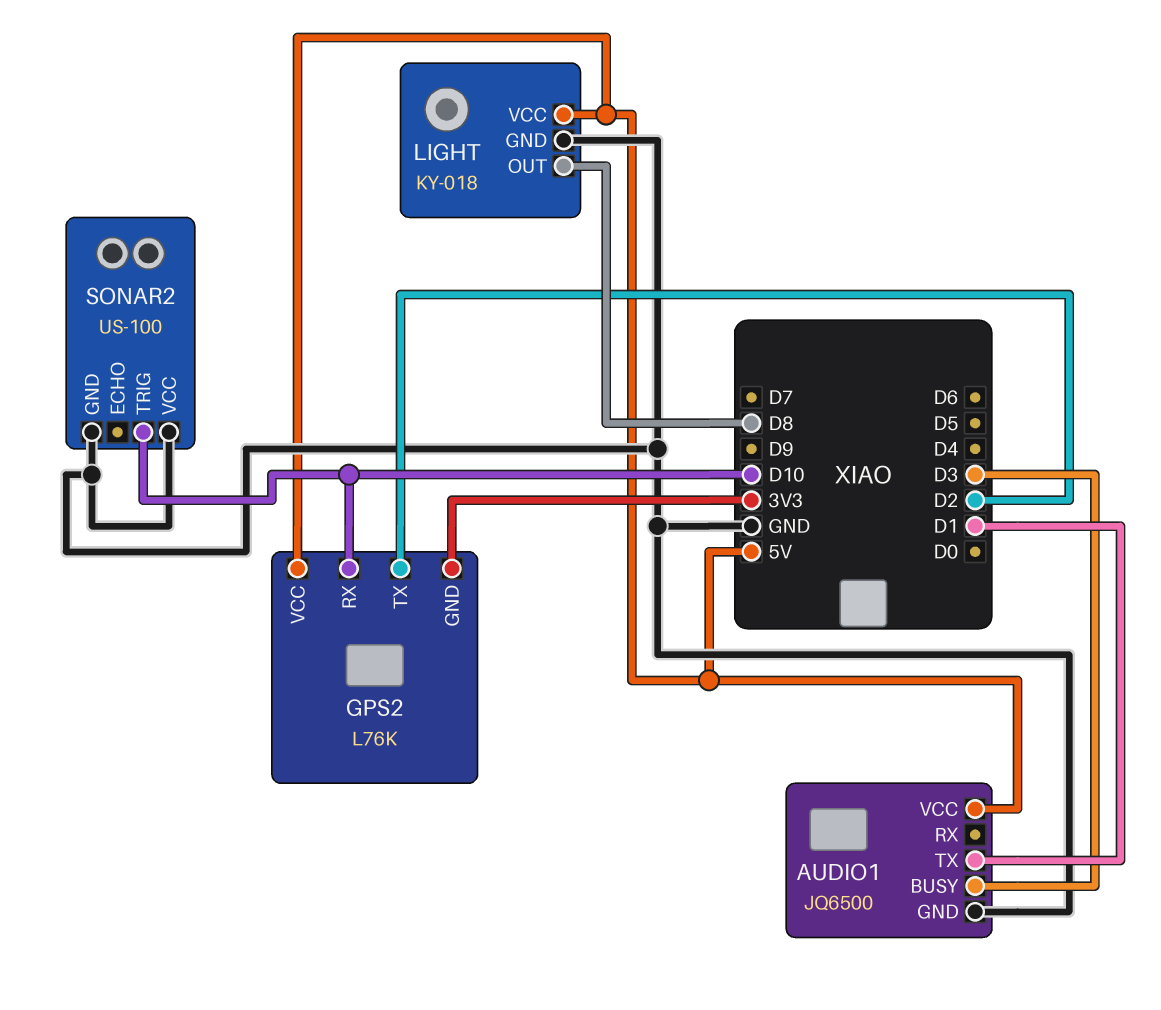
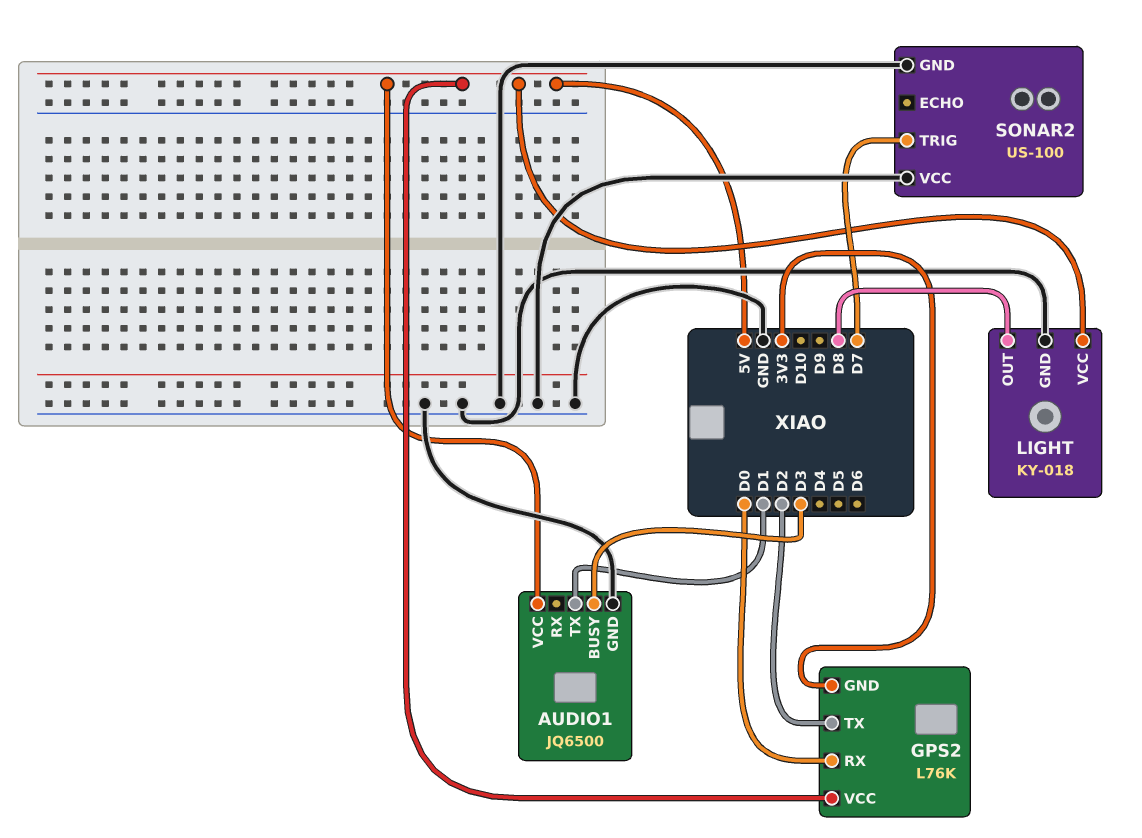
GPS2 pin RX: D10 -> D0
SONAR2 pin TRIG: D10 -> D7

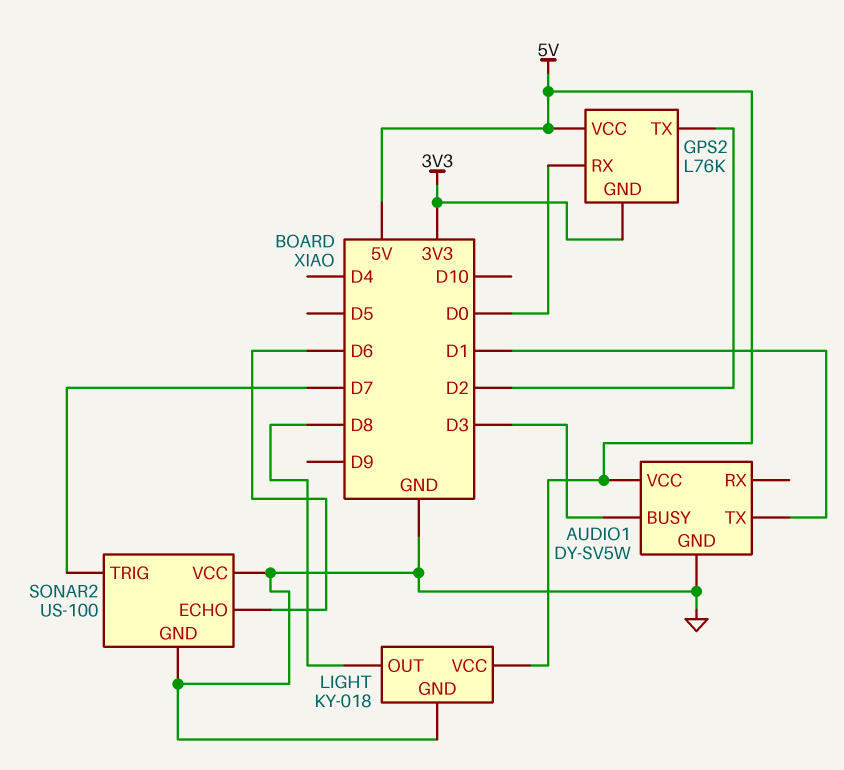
AUDIO1: JQ6500 -> DY-SV5W
SONAR2 pin ECHO: none -> D6

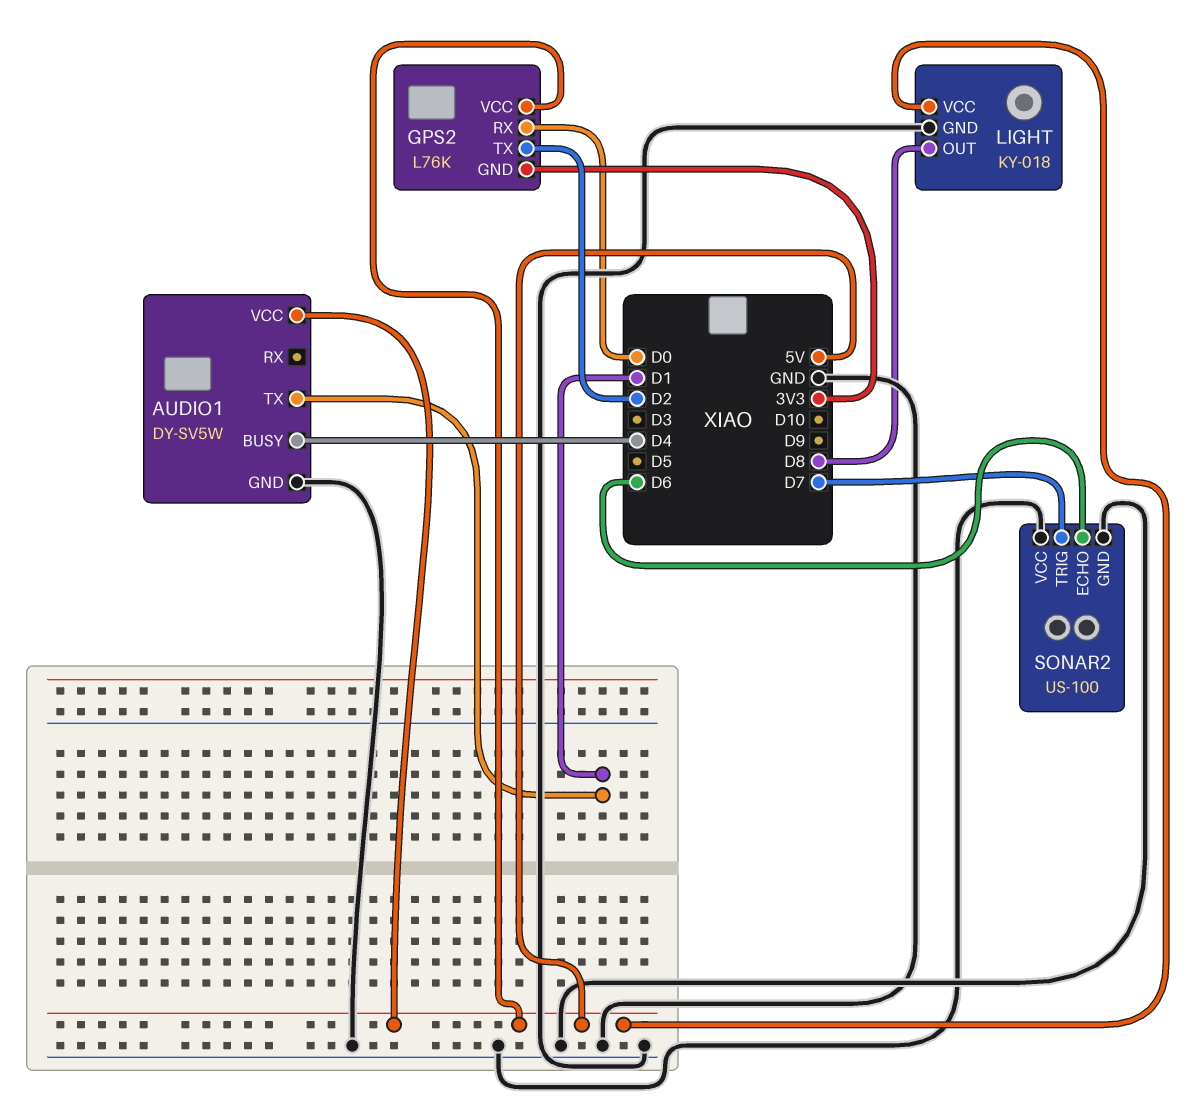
AUDIO1 pin BUSY: D3 -> D4

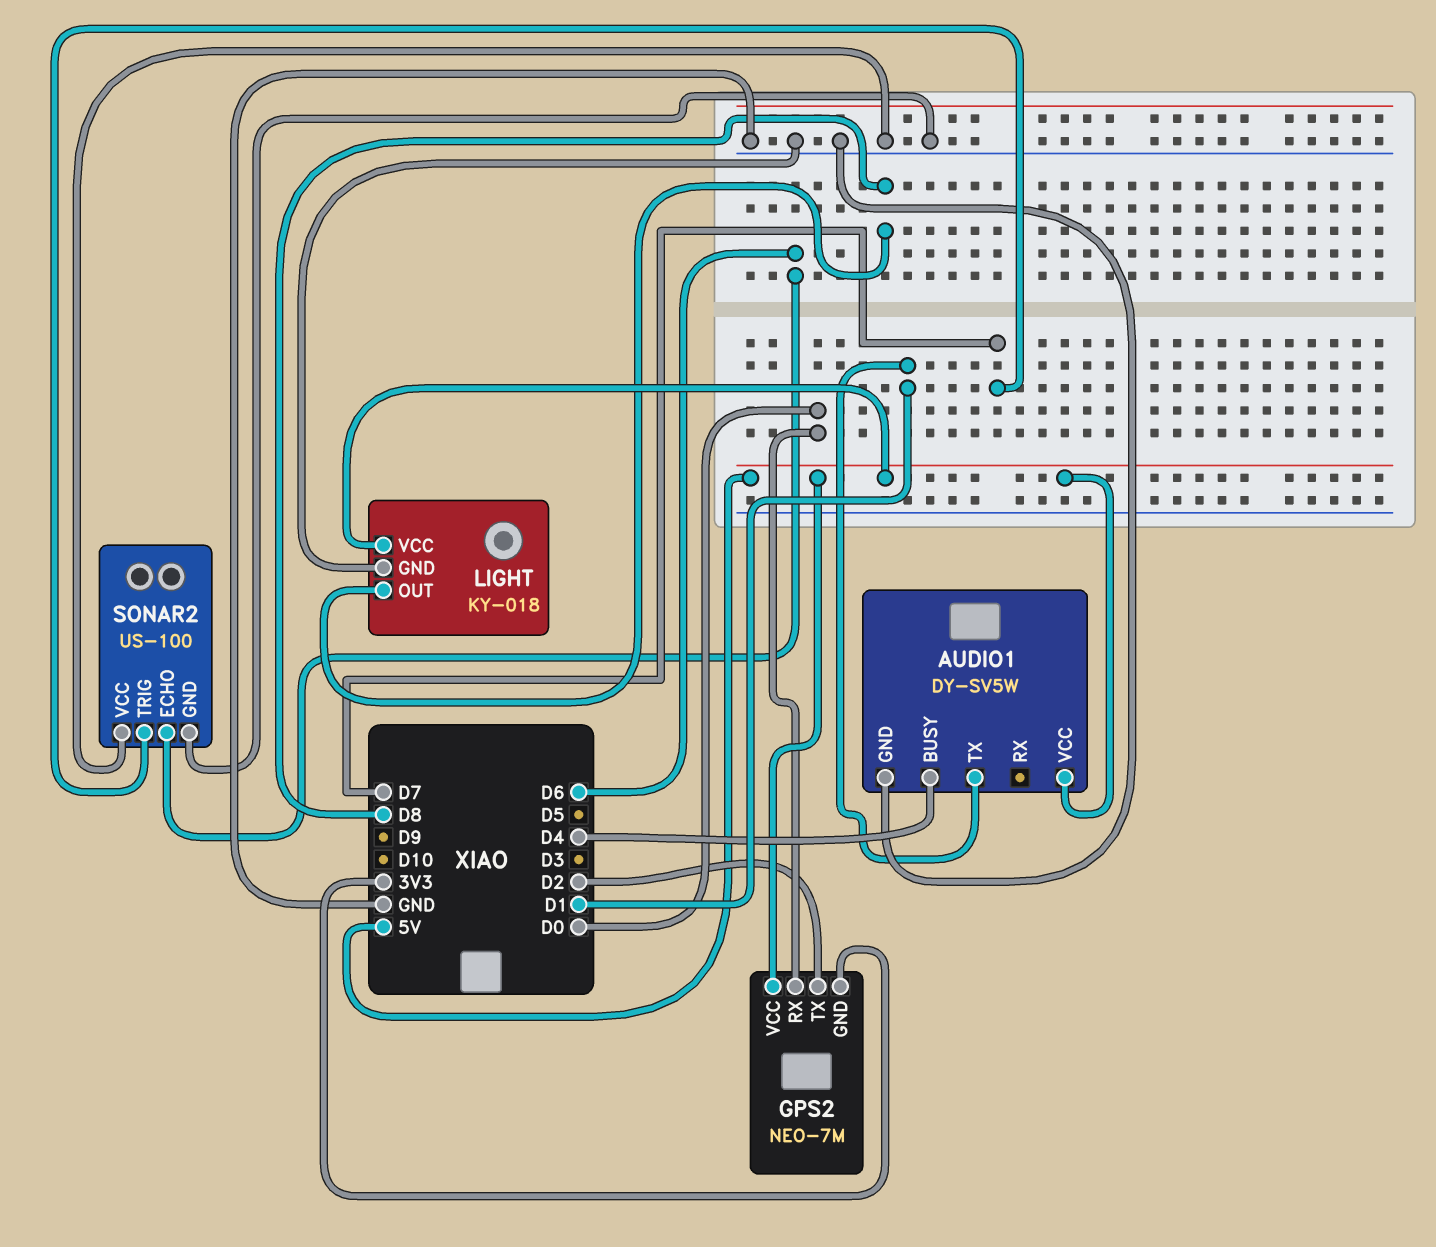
GPS2: L76K -> NEO-7M

